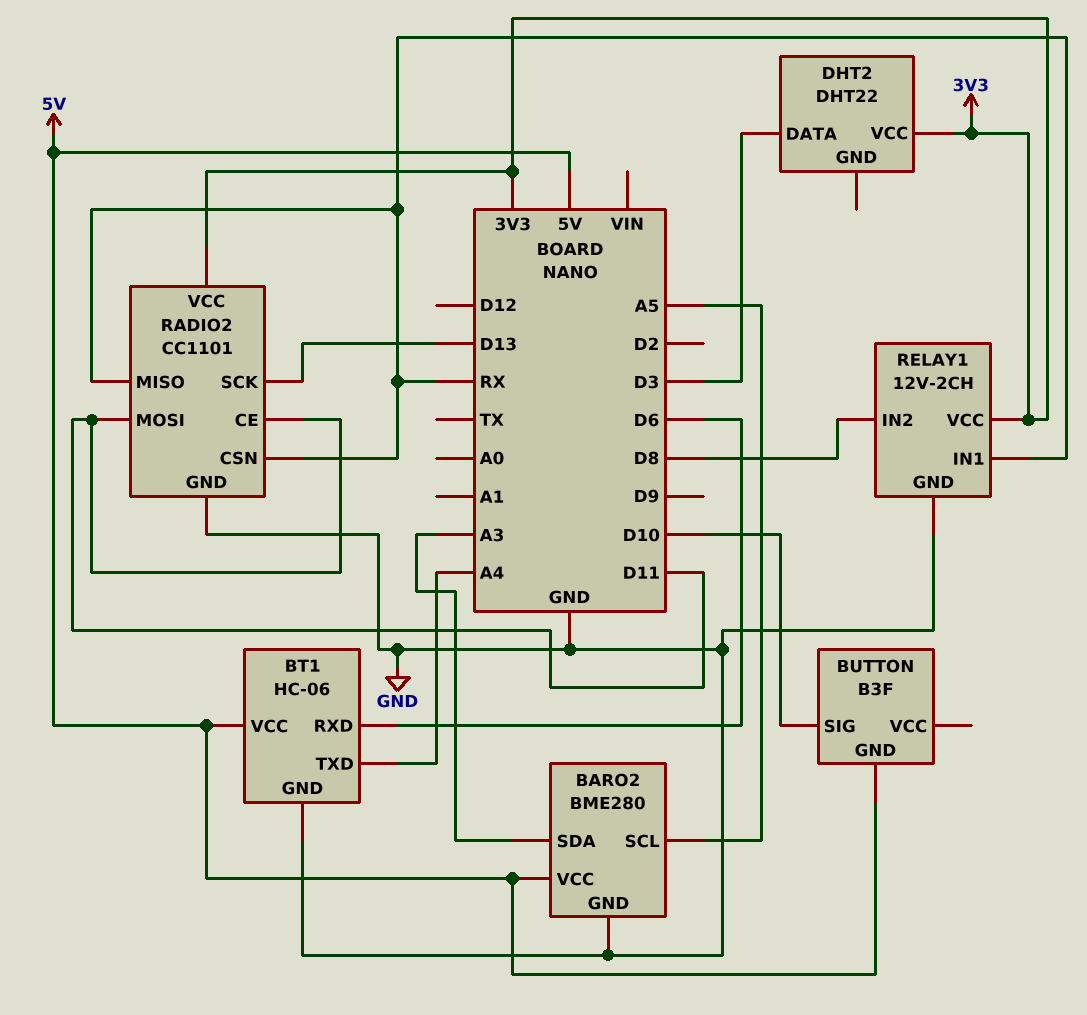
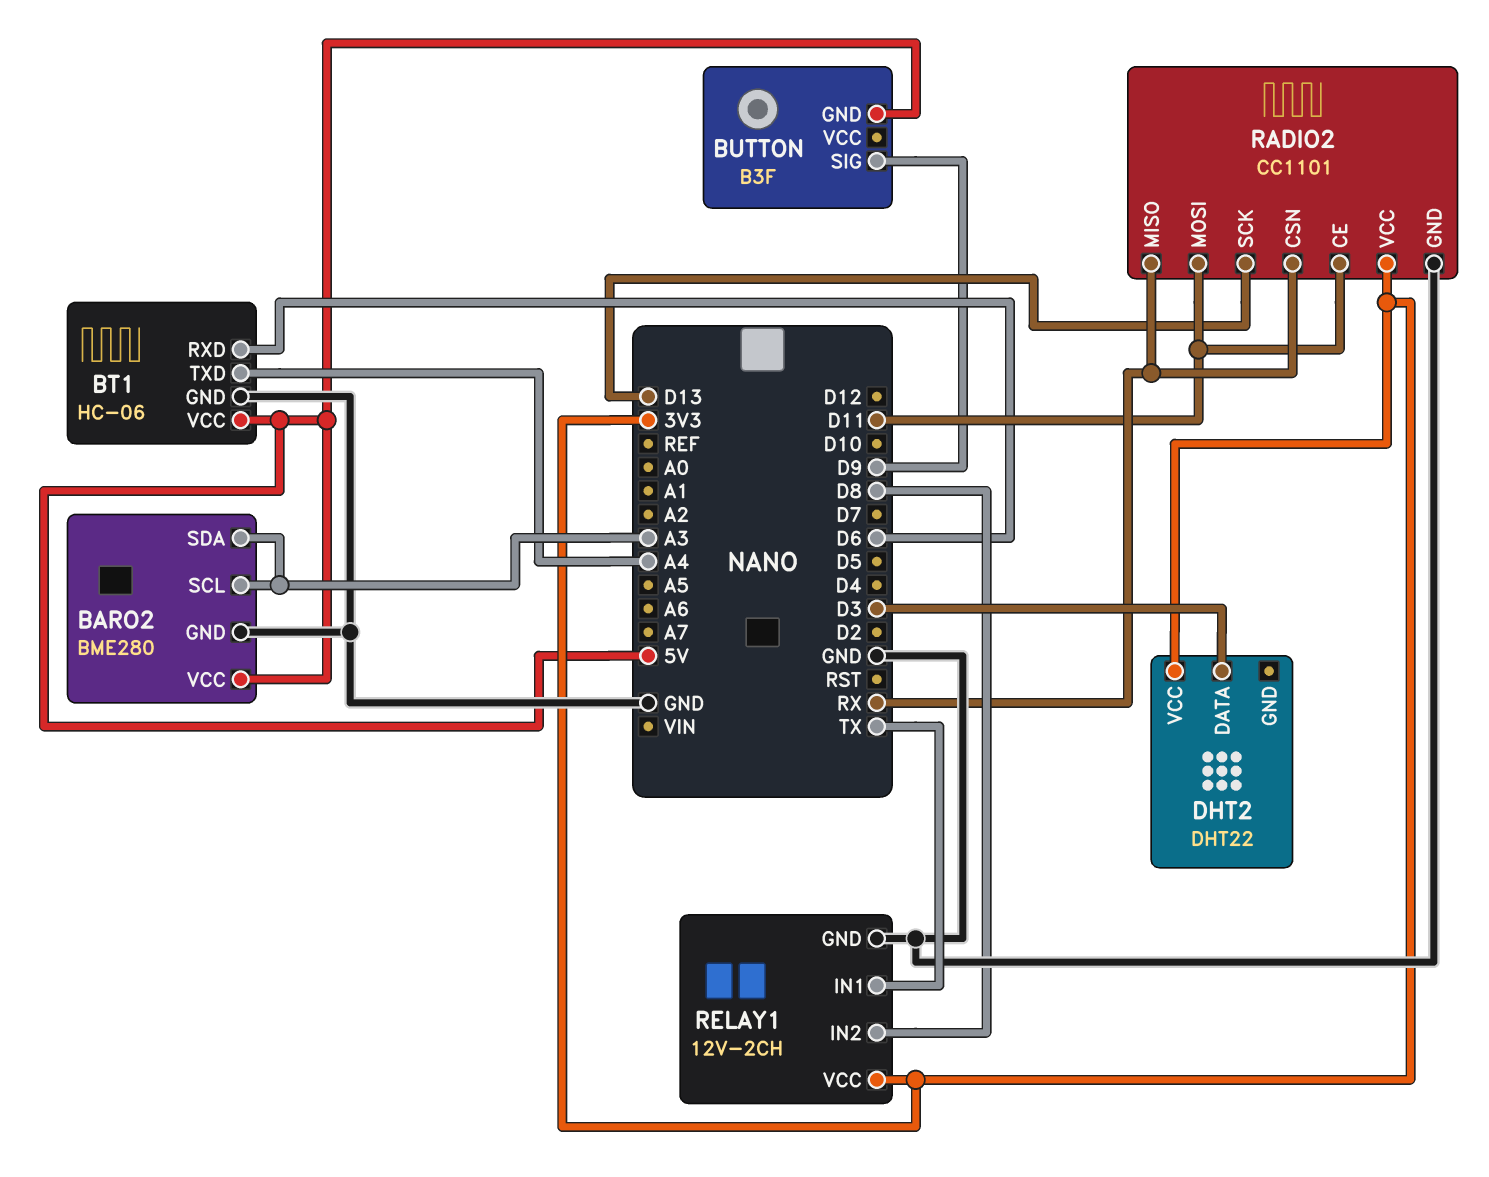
BARO2 pin SCL: A5 -> A3
BUTTON pin SIG: D10 -> D9
RELAY1 pin IN1: RX -> TX

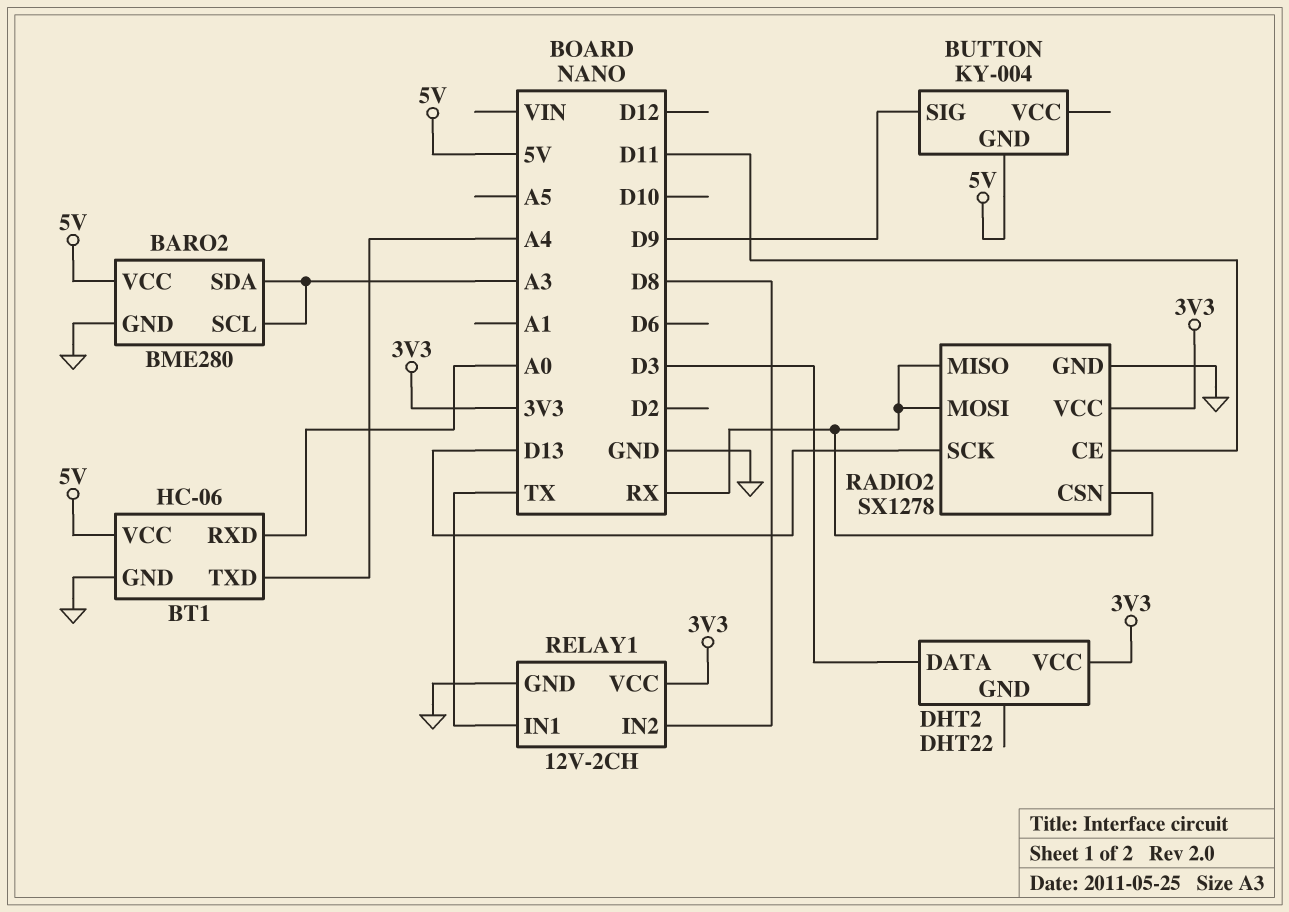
BT1 pin RXD: D6 -> A0
BUTTON: B3F -> KY-004
RADIO2: CC1101 -> SX1278
RADIO2 pin MOSI: D11 -> RX

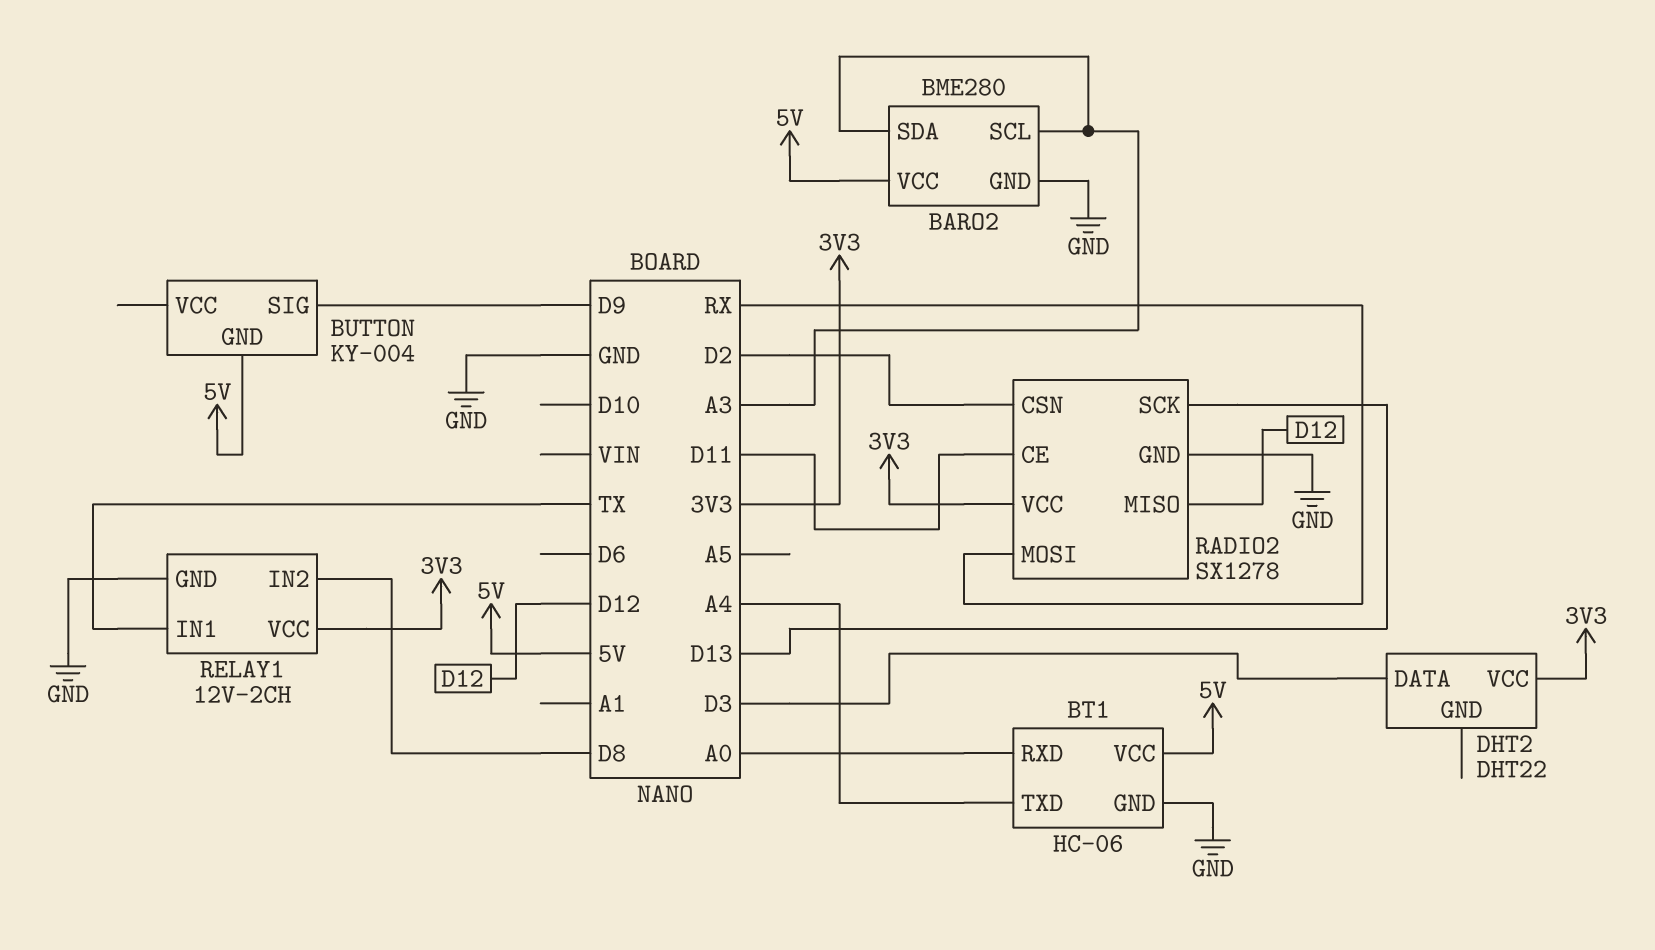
RADIO2 pin CSN: RX -> D2
RADIO2 pin MISO: RX -> D12

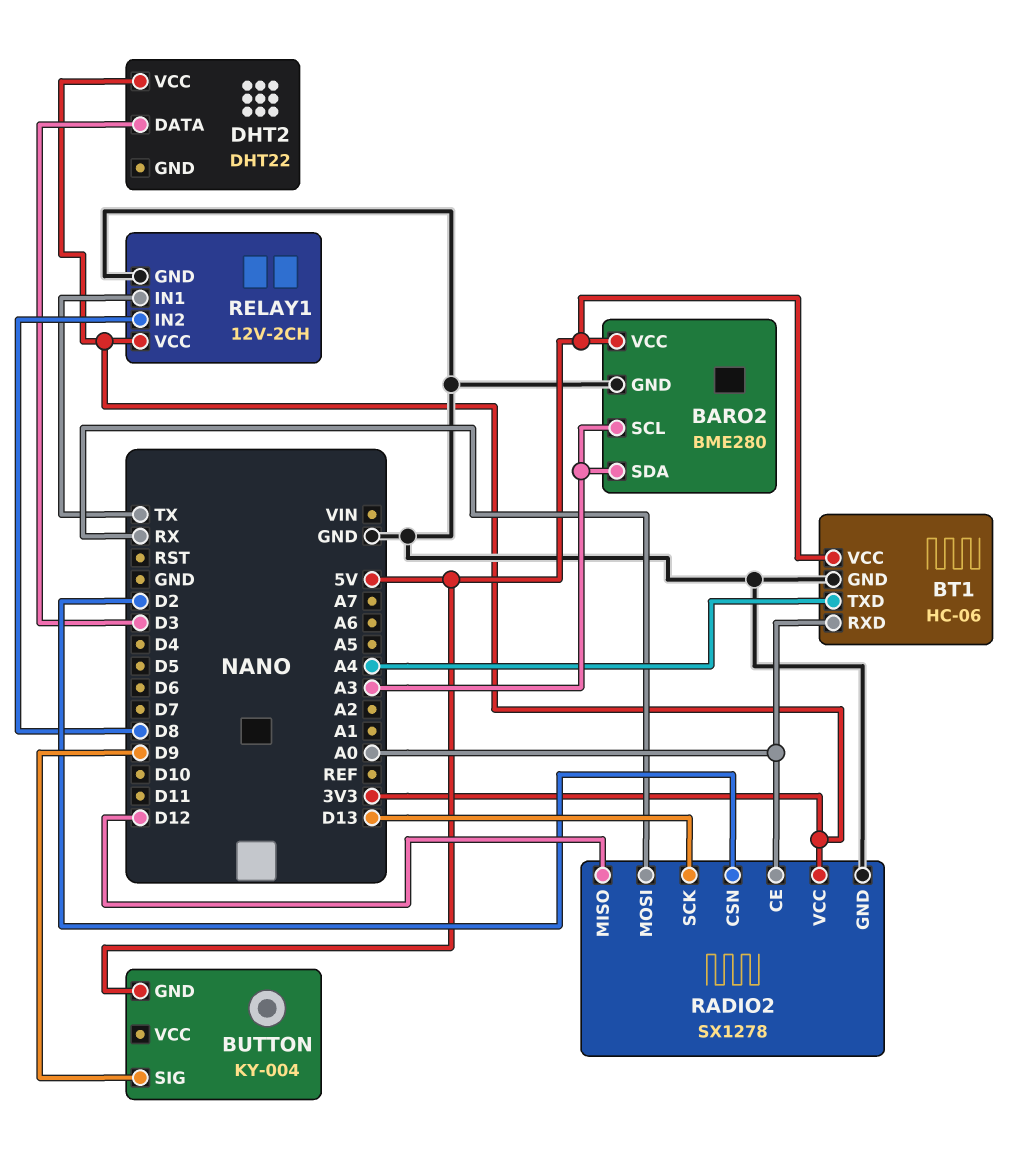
RADIO2 pin CE: D11 -> A0

